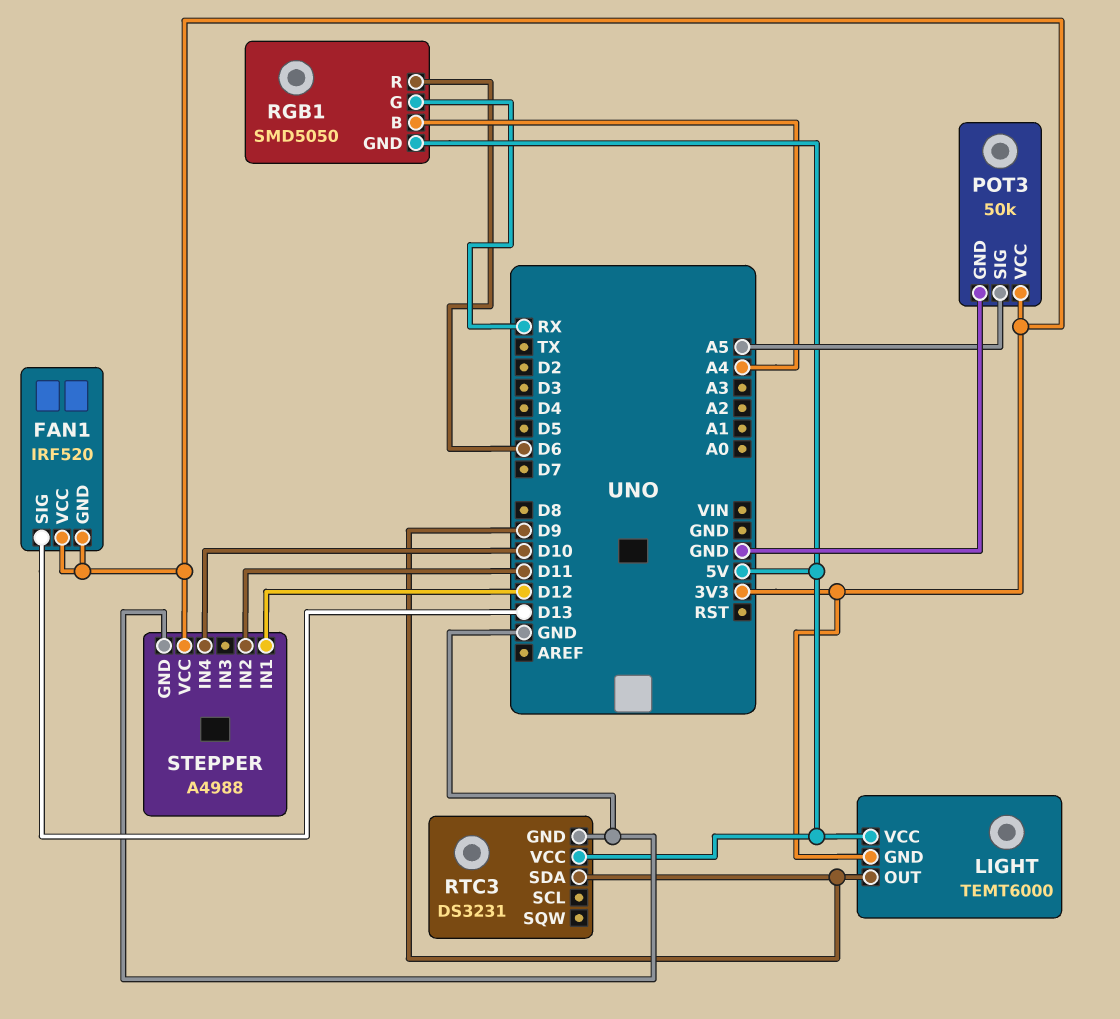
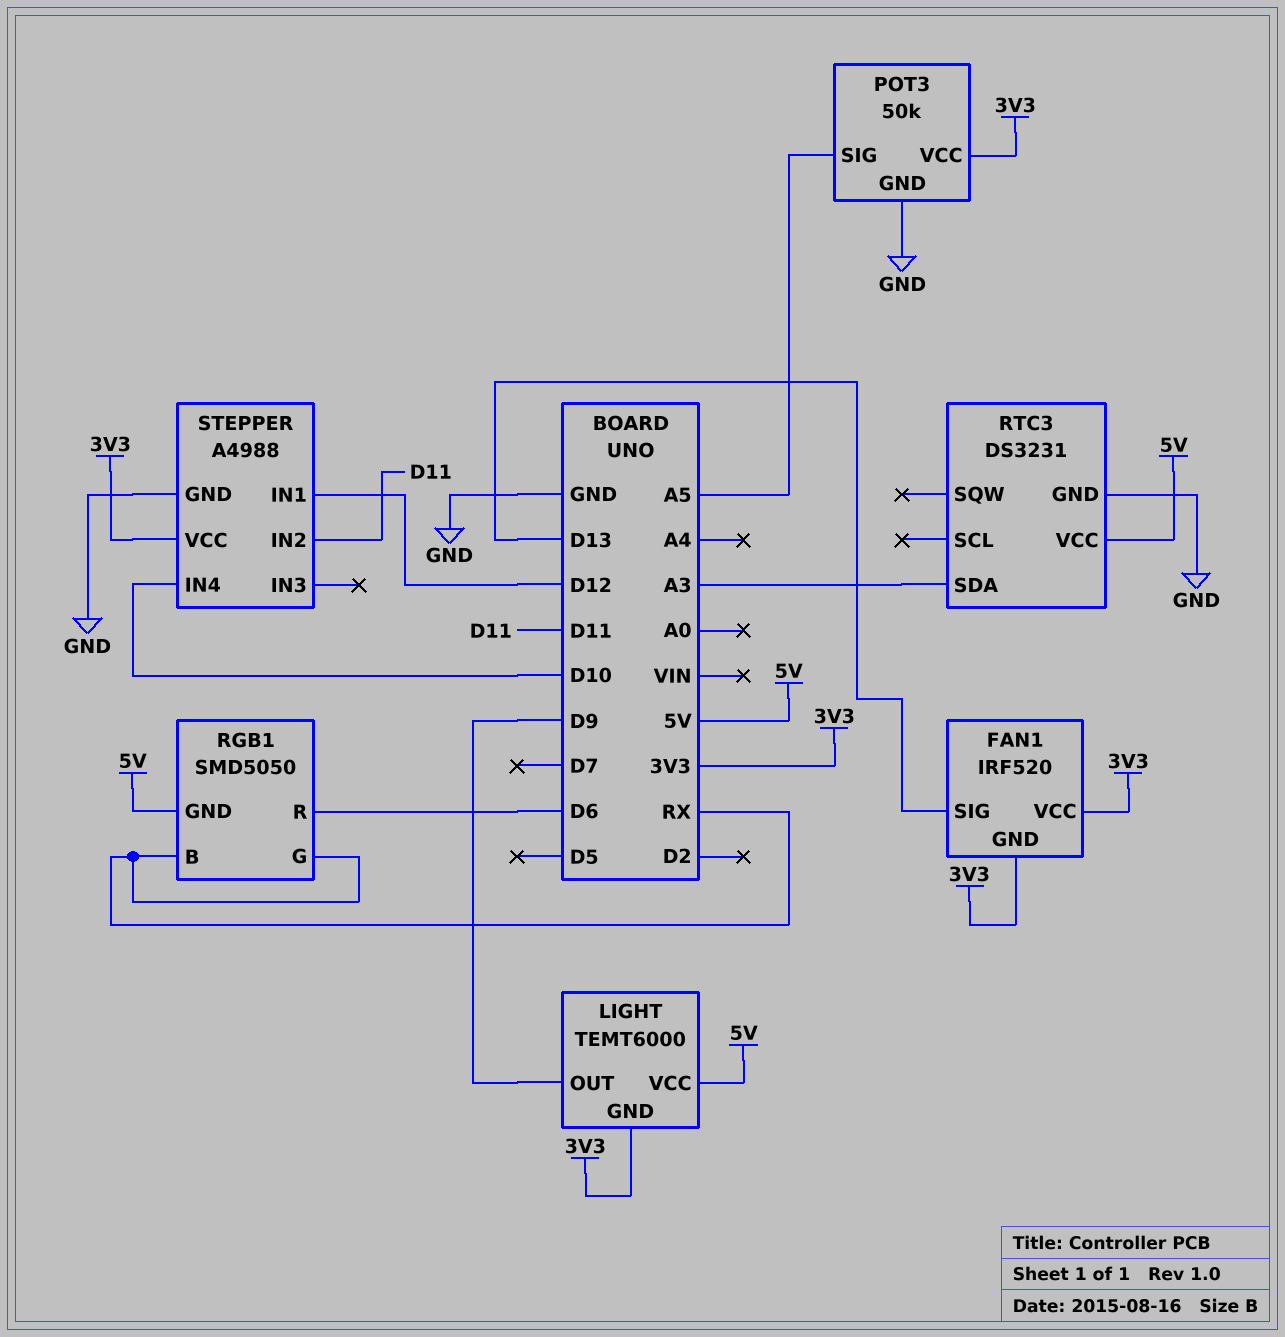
RGB1 pin B: A4 -> RX
RTC3 pin SDA: D9 -> A3

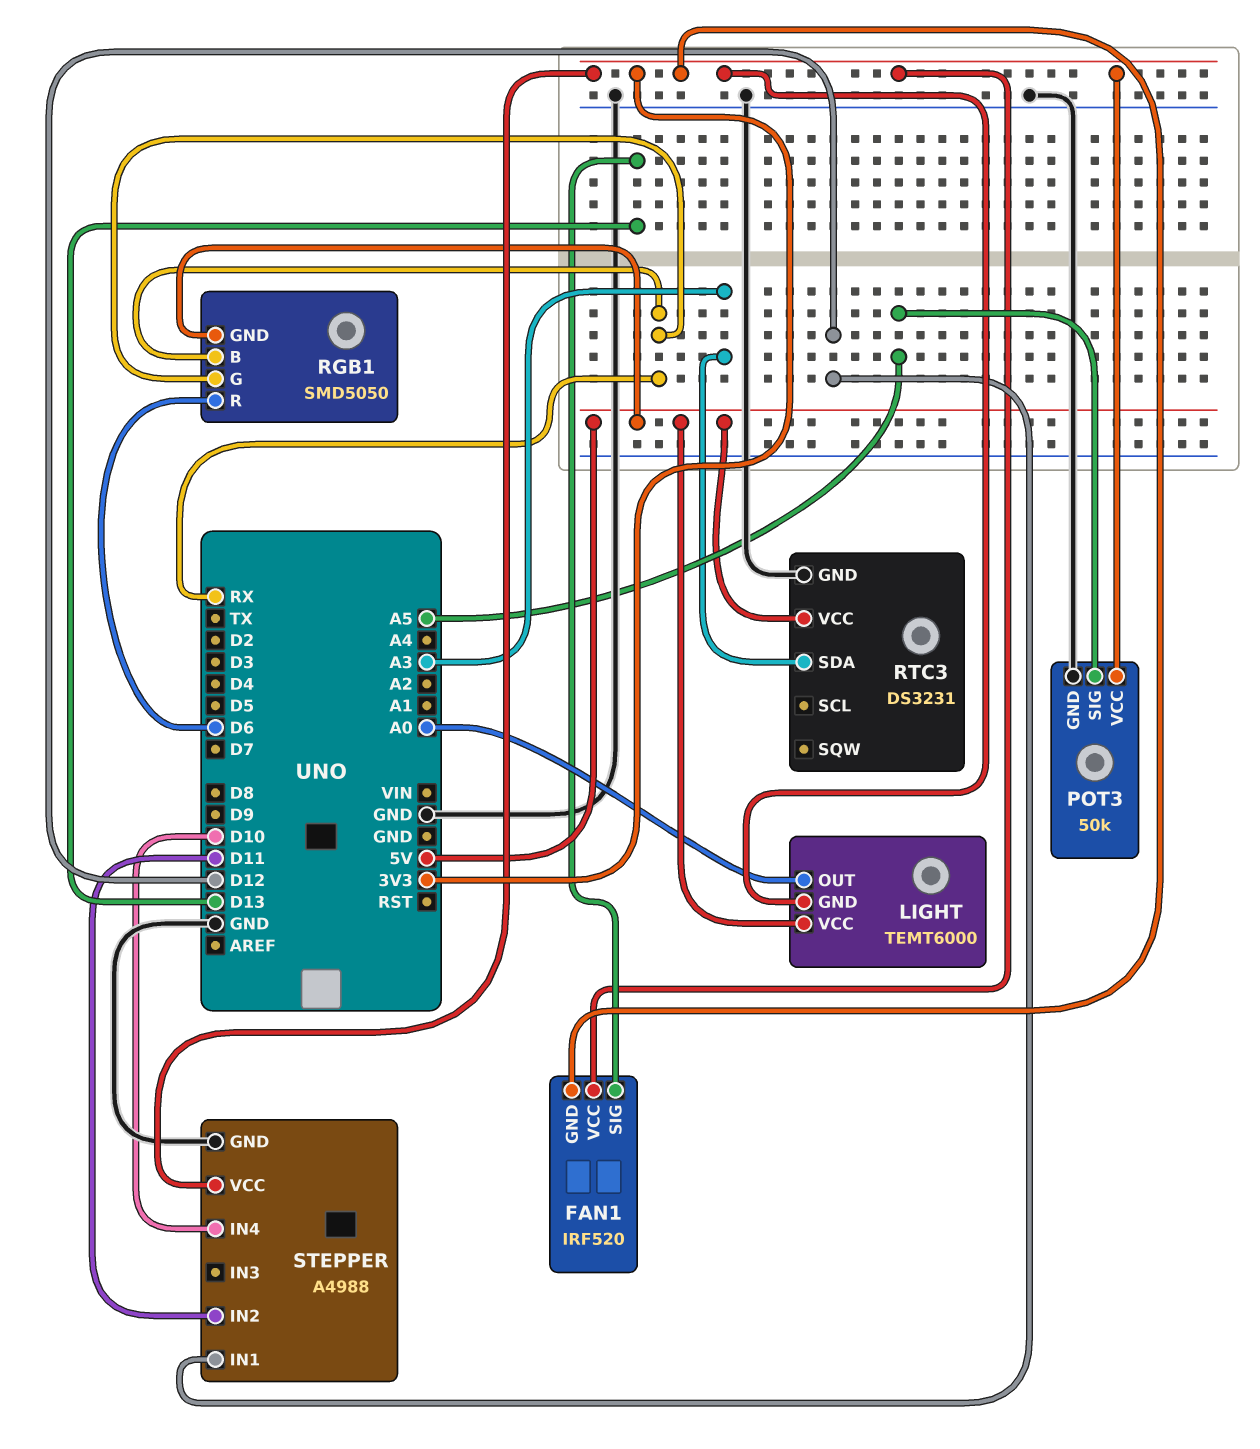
LIGHT pin OUT: D9 -> A0

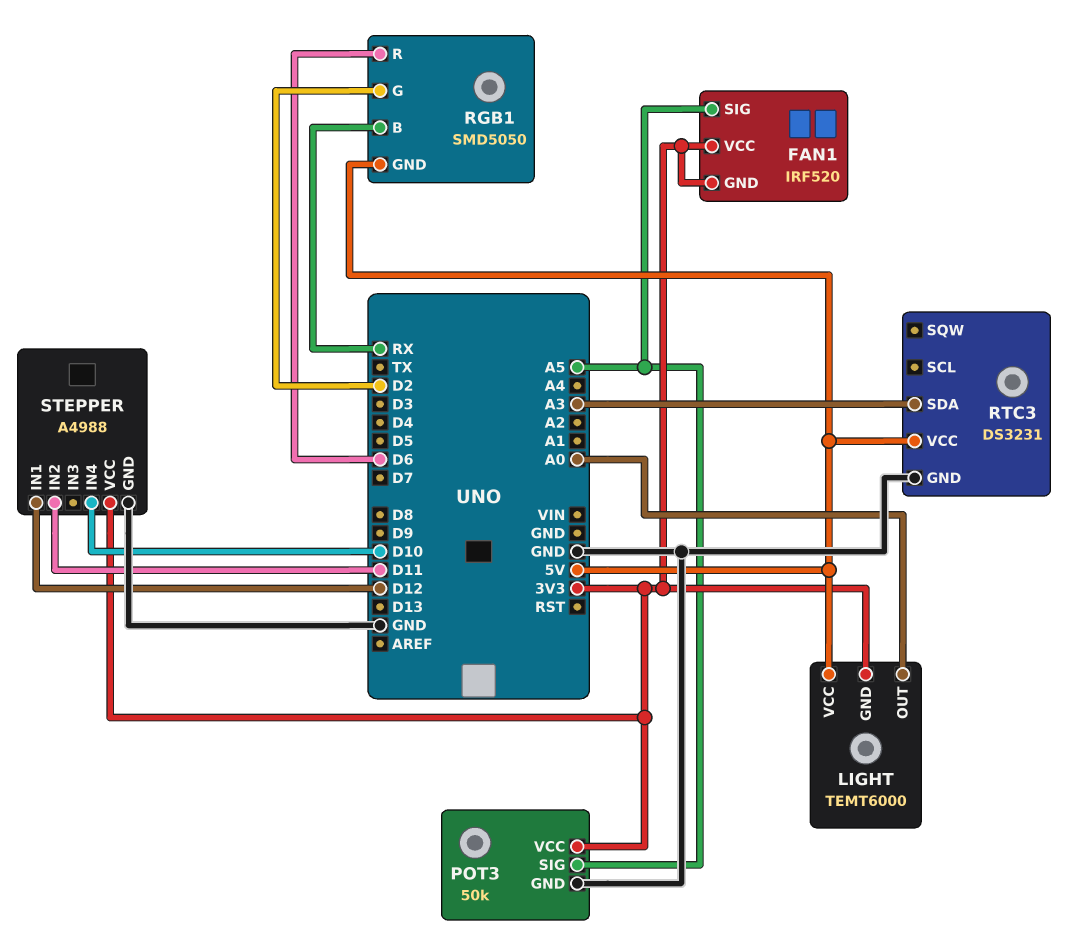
FAN1 pin SIG: D13 -> A5
RGB1 pin G: RX -> D2

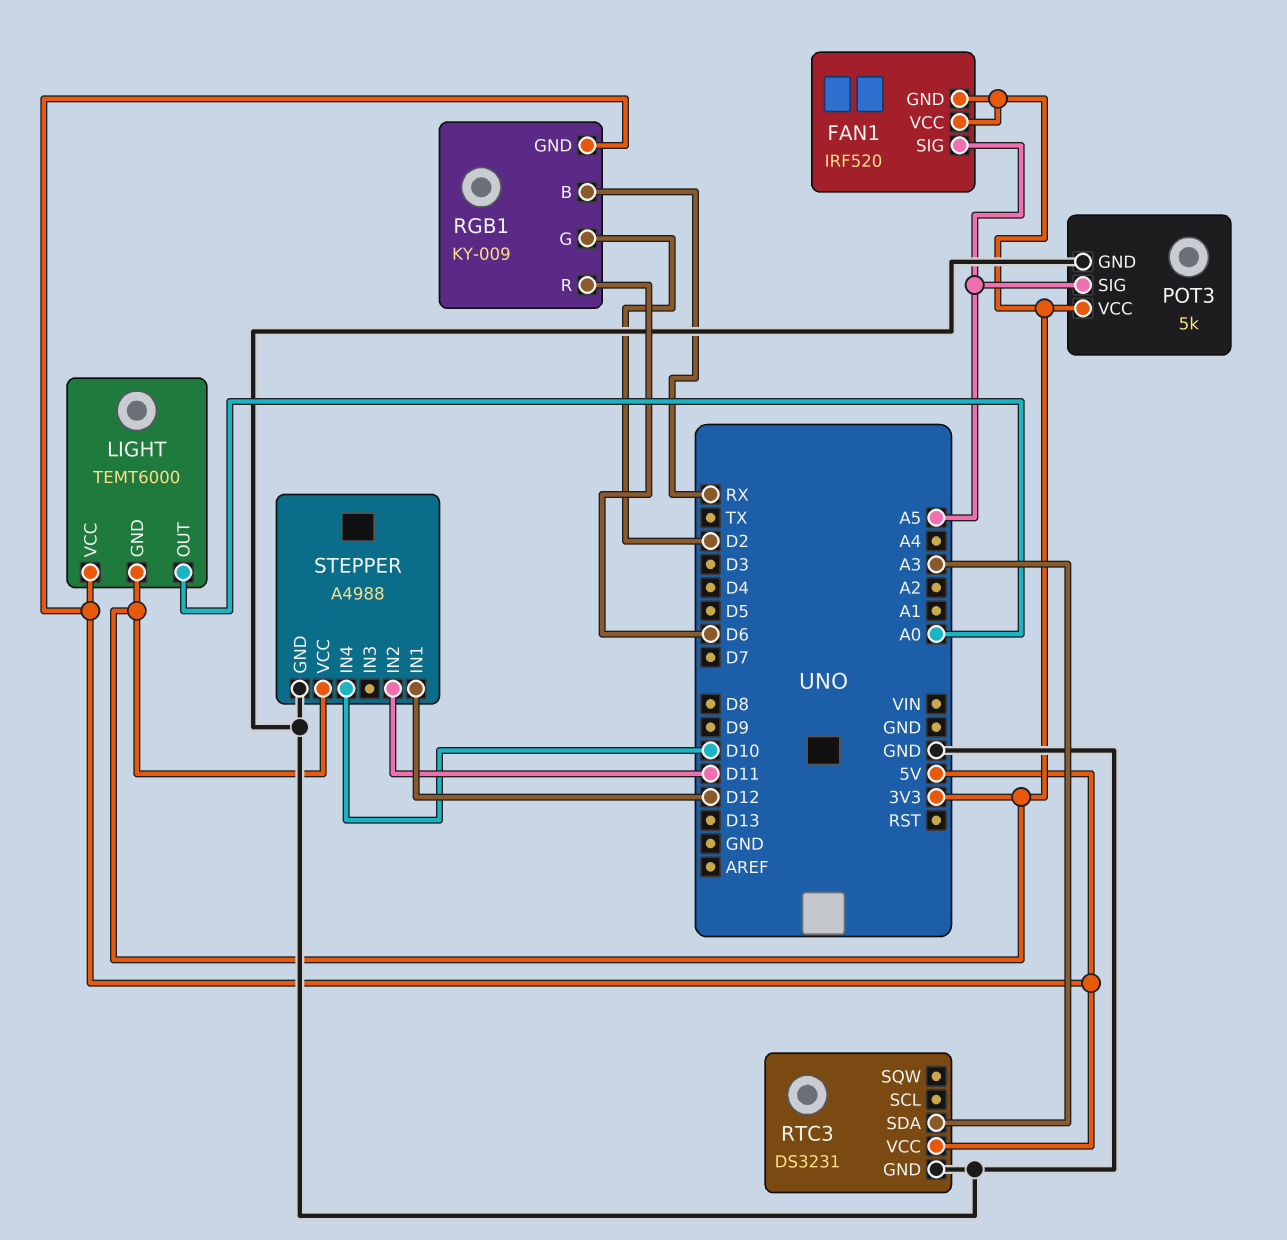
POT3: 50k -> 5k
RGB1: SMD5050 -> KY-009

